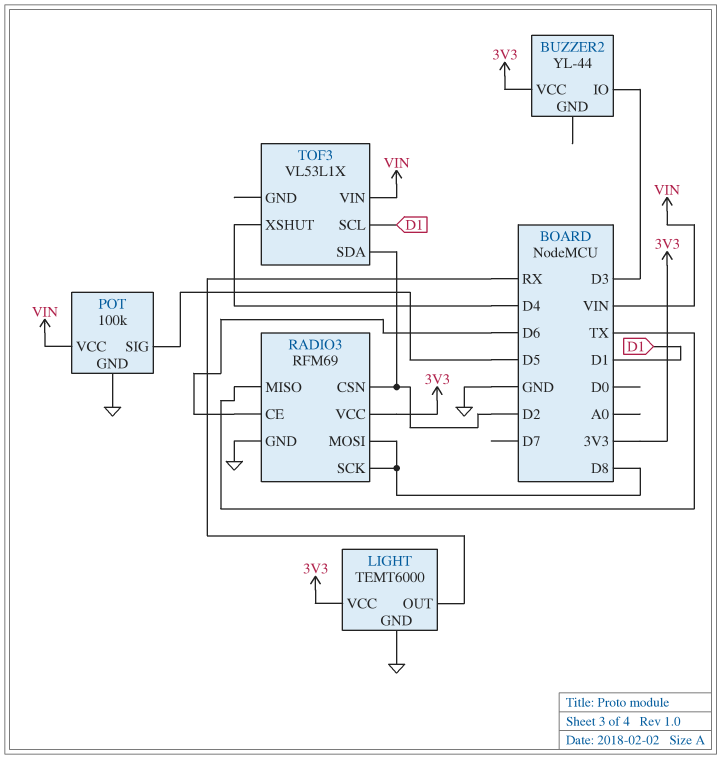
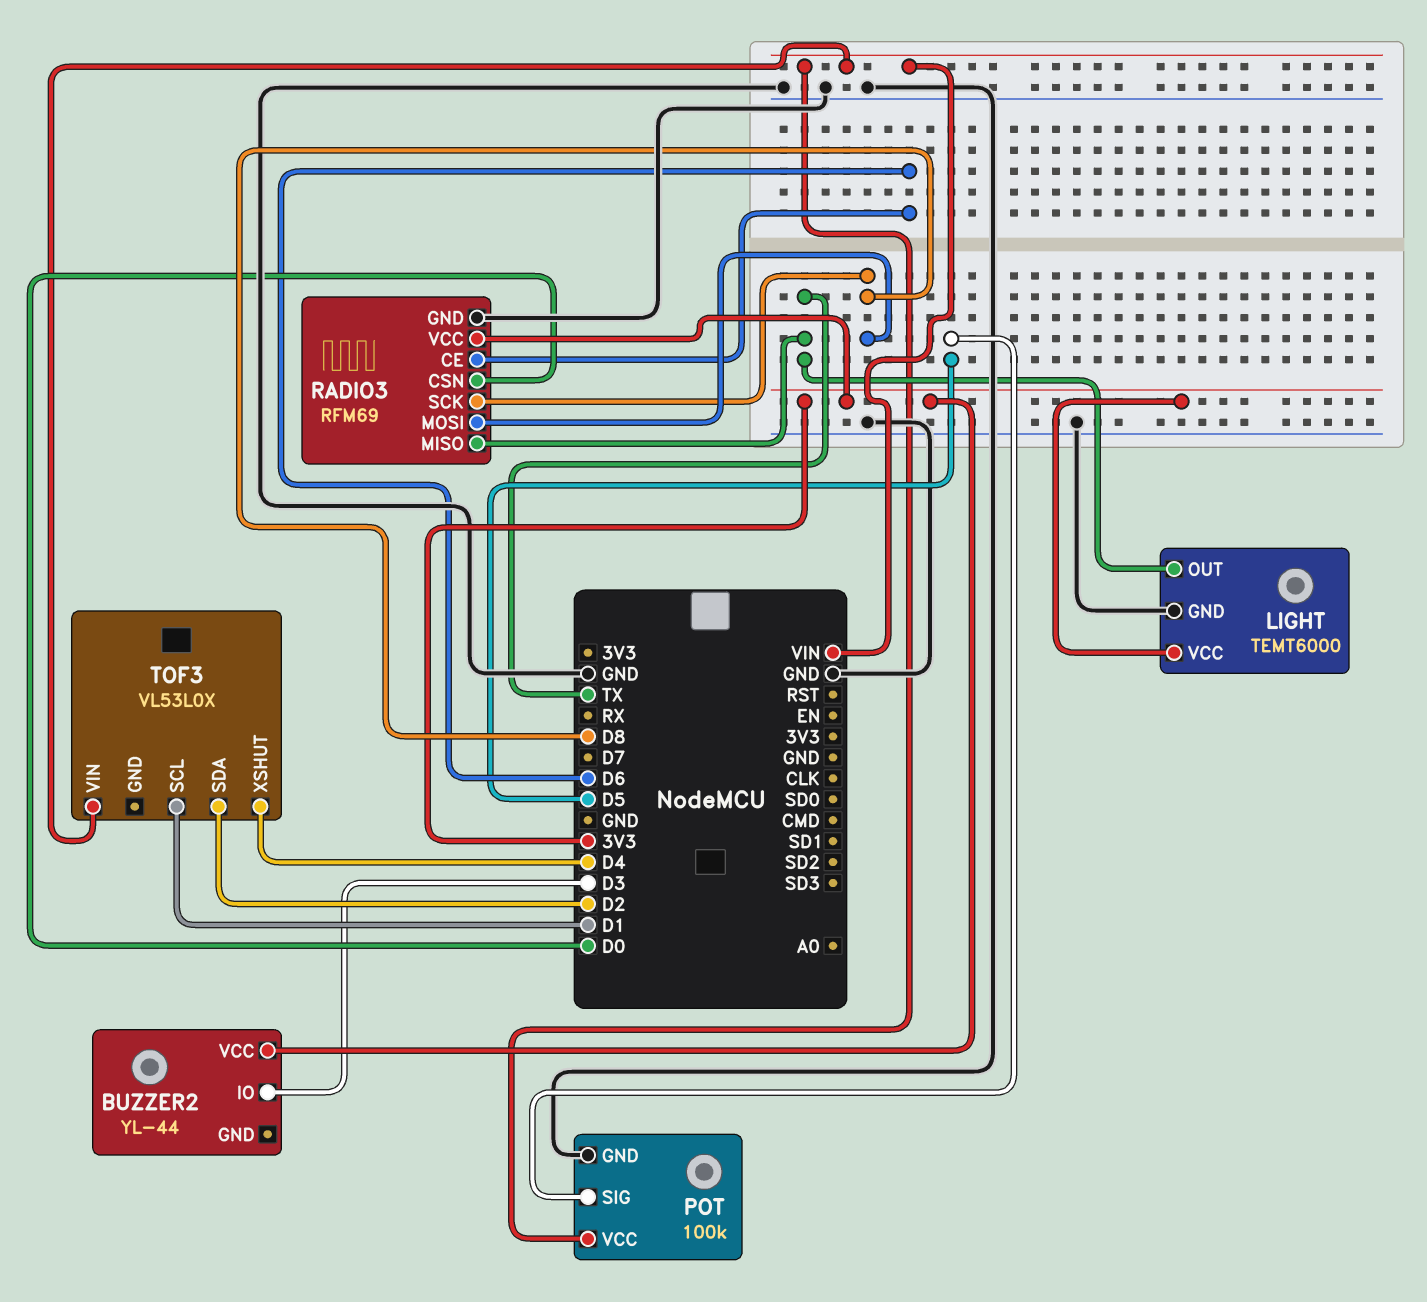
LIGHT pin OUT: RX -> TX
RADIO3 pin CSN: D2 -> D0
TOF3: VL53L1X -> VL53L0X

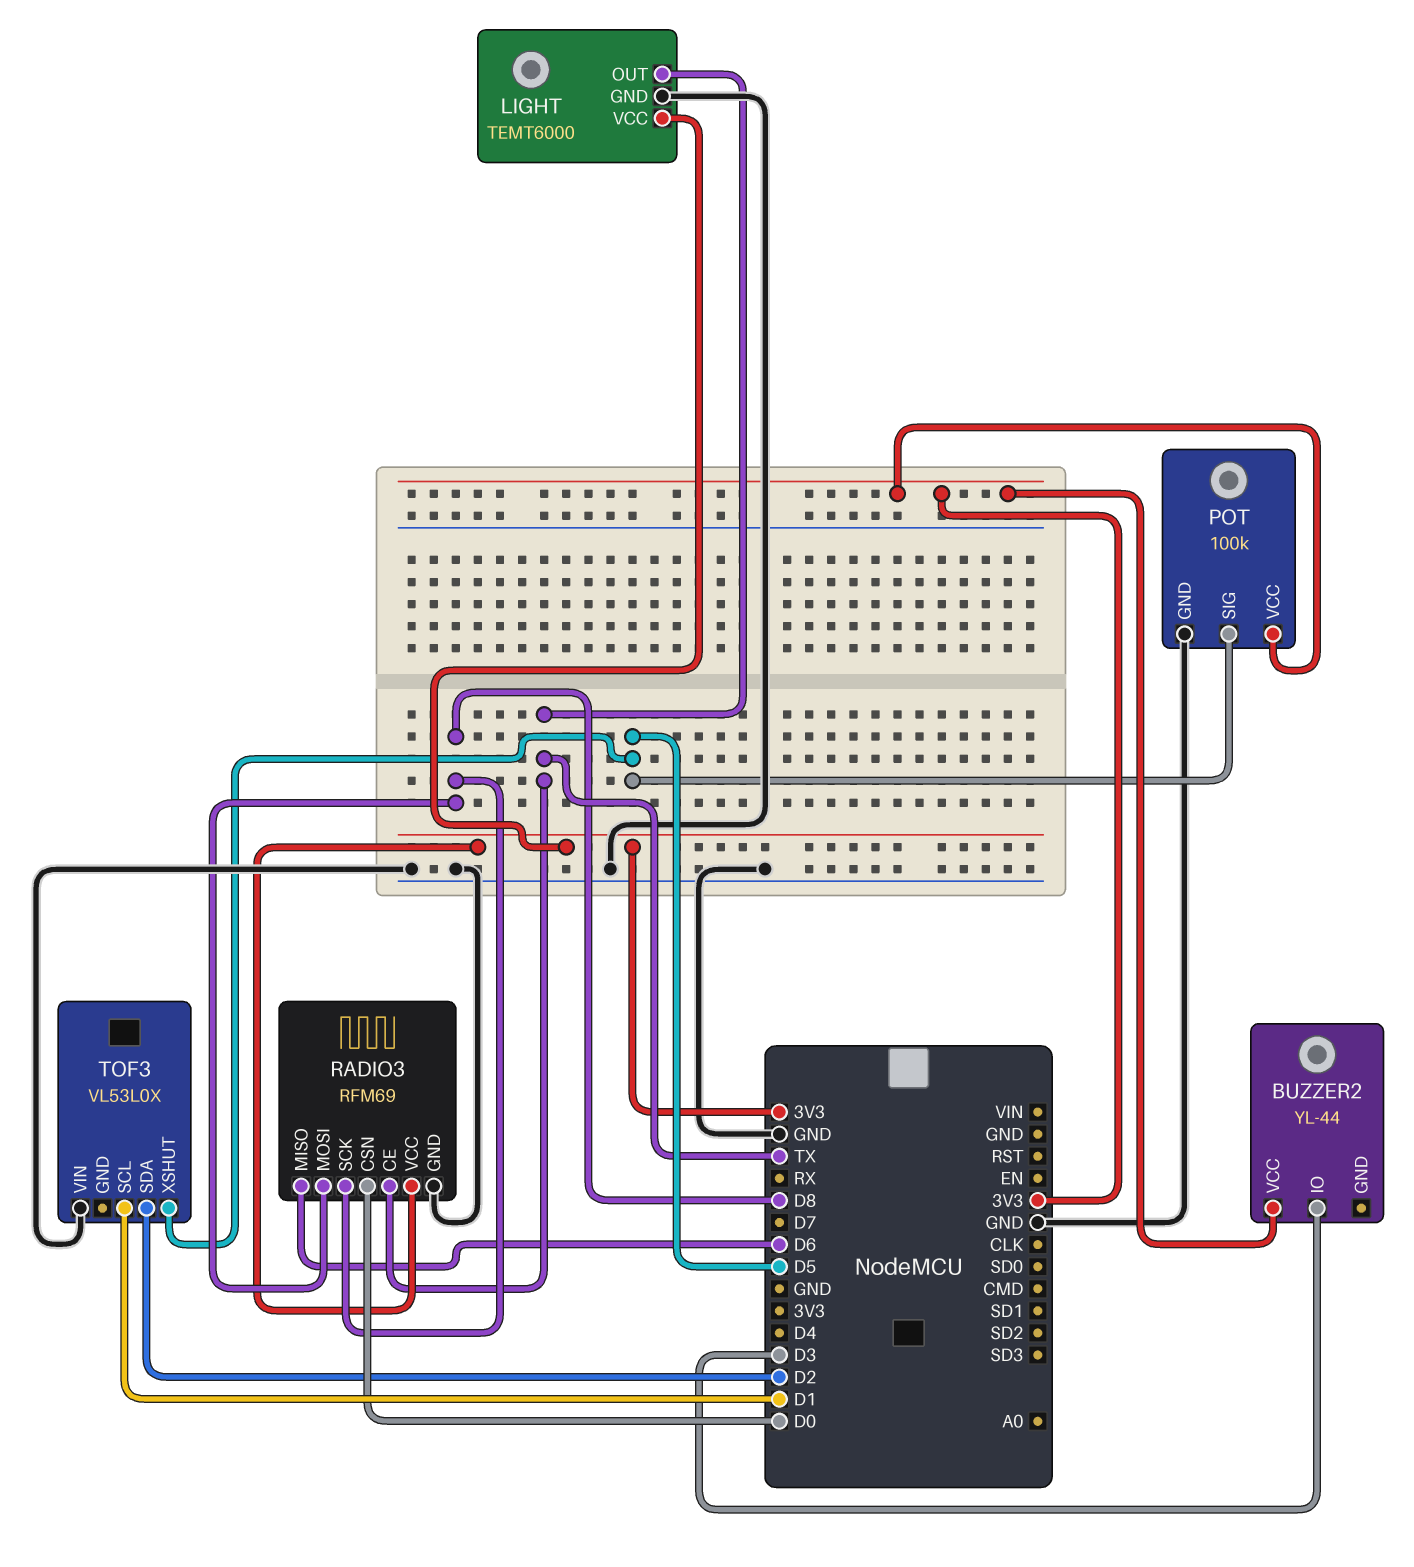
POT pin VCC: VIN -> 3V3
RADIO3 pin CE: D6 -> TX
RADIO3 pin MISO: TX -> D6
TOF3 pin VIN: VIN -> GND
TOF3 pin XSHUT: D4 -> D5

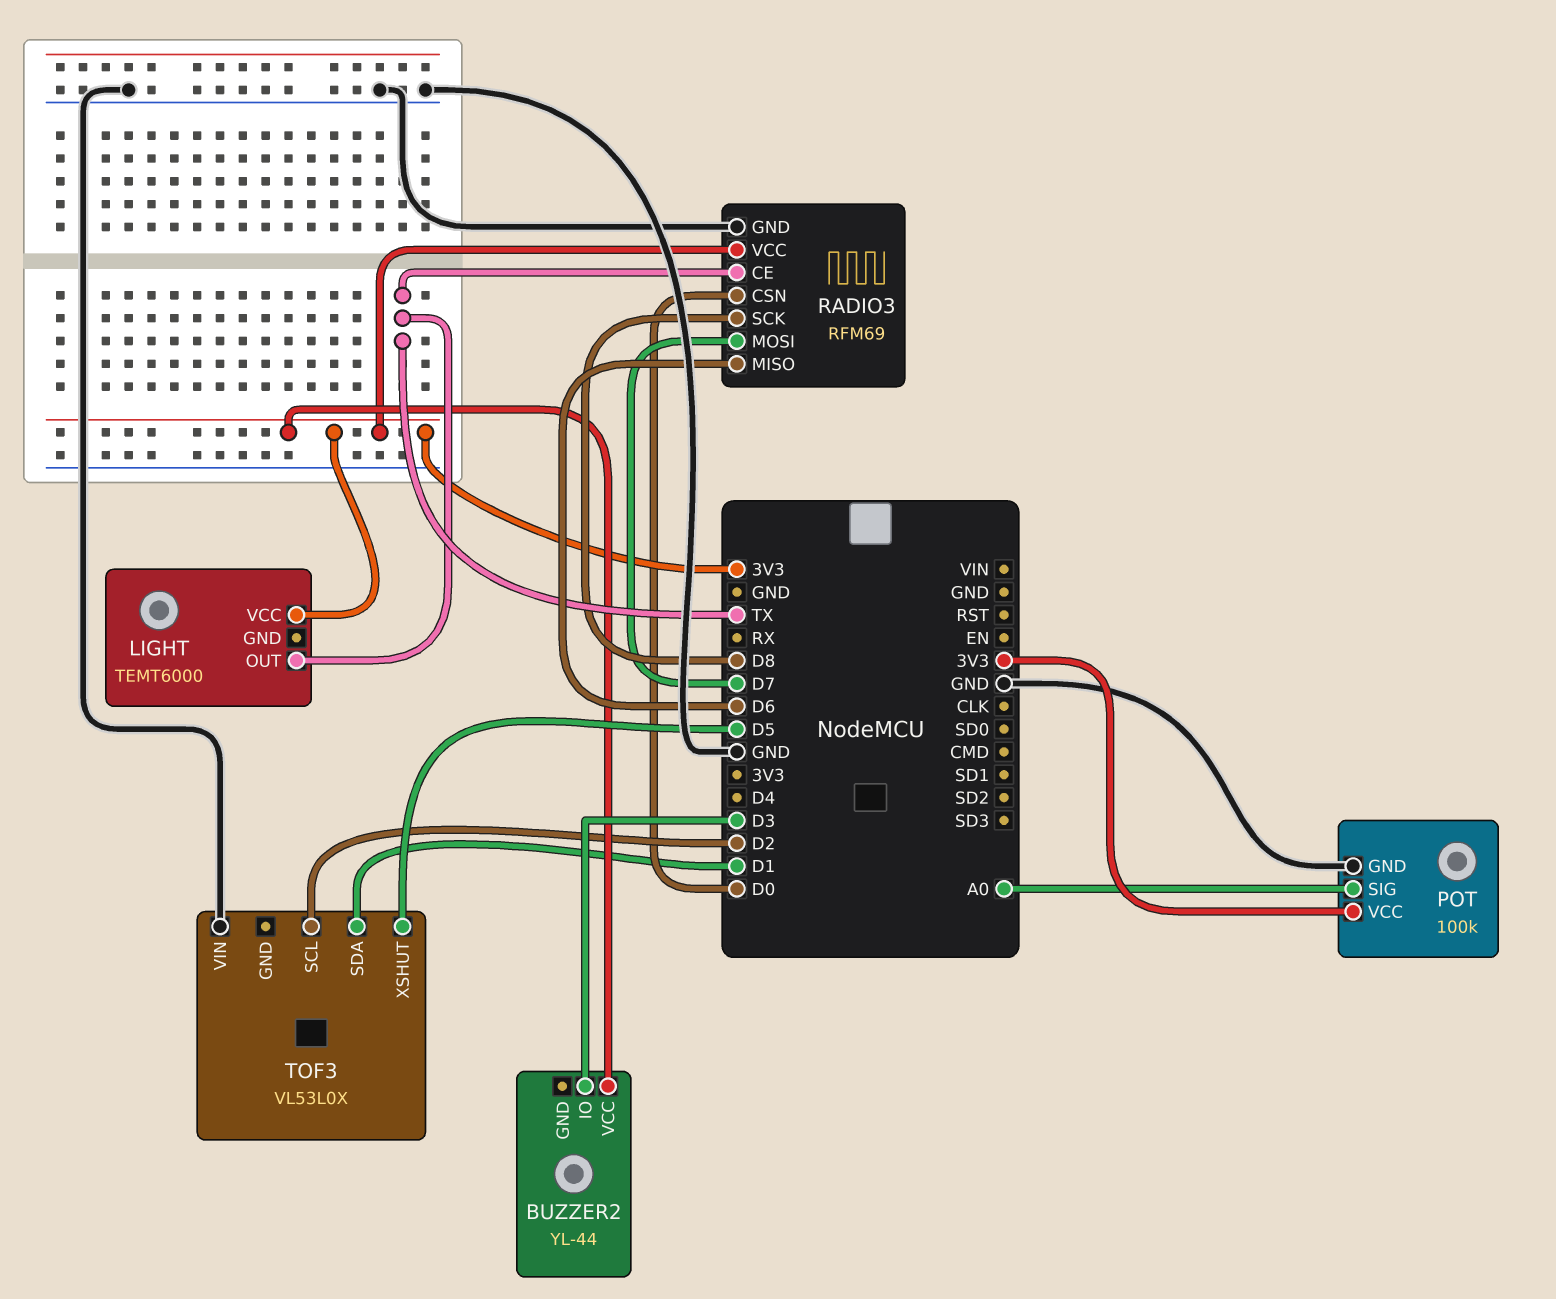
LIGHT pin GND: GND -> none
POT pin SIG: D5 -> A0
RADIO3 pin MOSI: D8 -> D7
TOF3 pin SCL: D1 -> D2
TOF3 pin SDA: D2 -> D1

